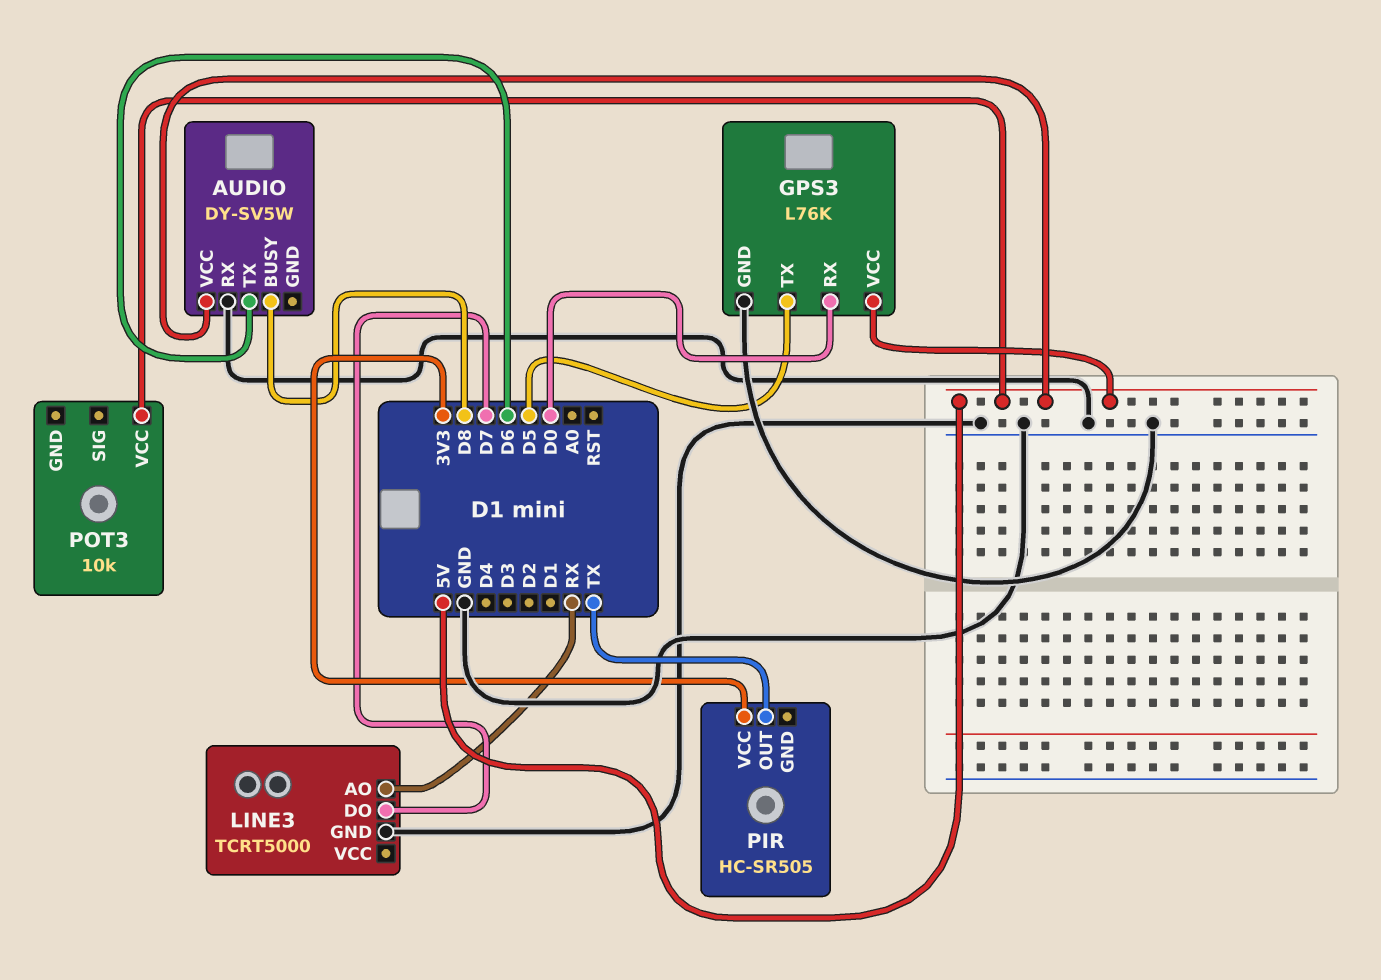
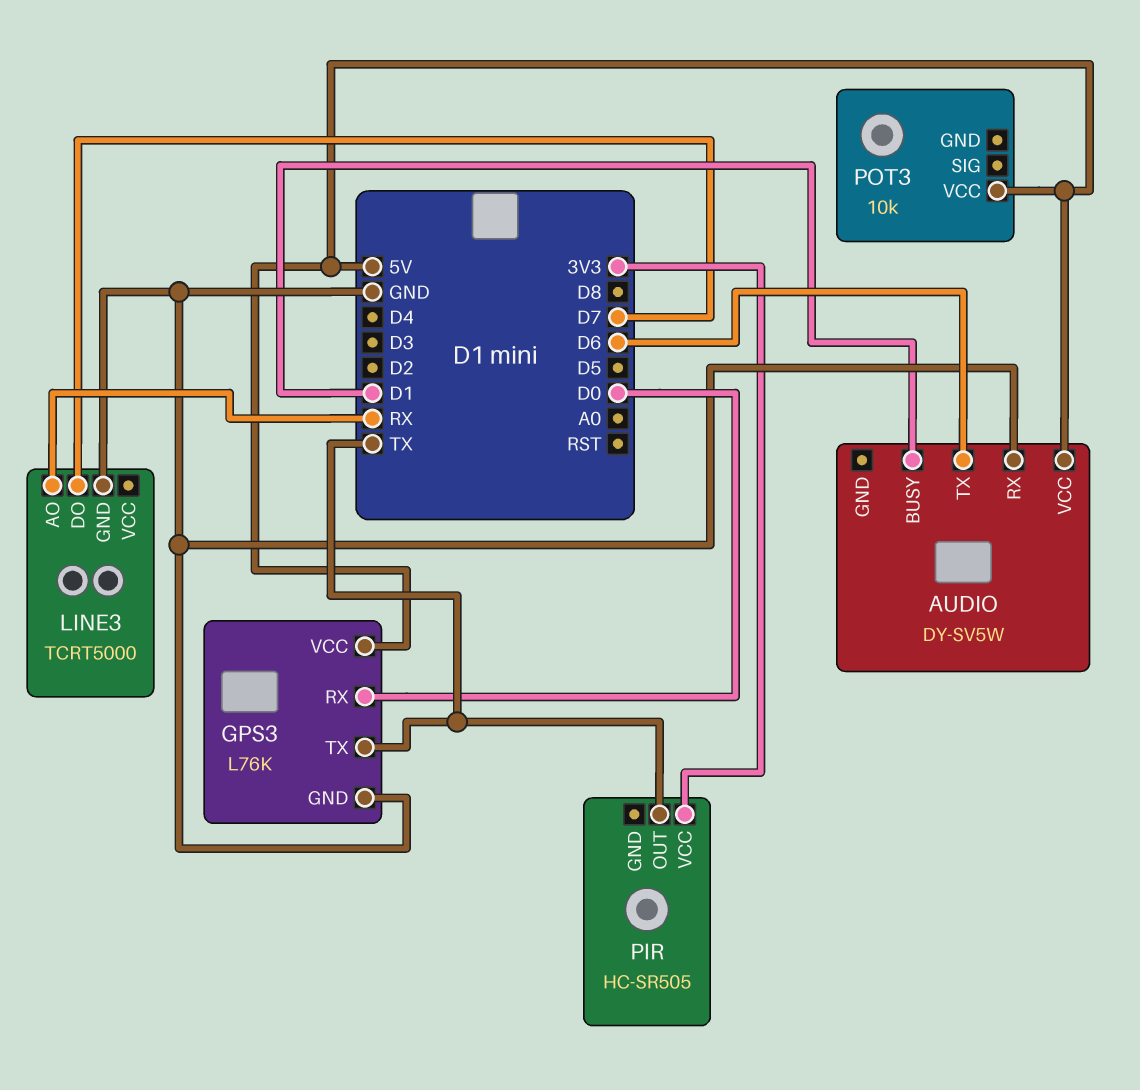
AUDIO pin BUSY: D8 -> D1
GPS3 pin TX: D5 -> TX

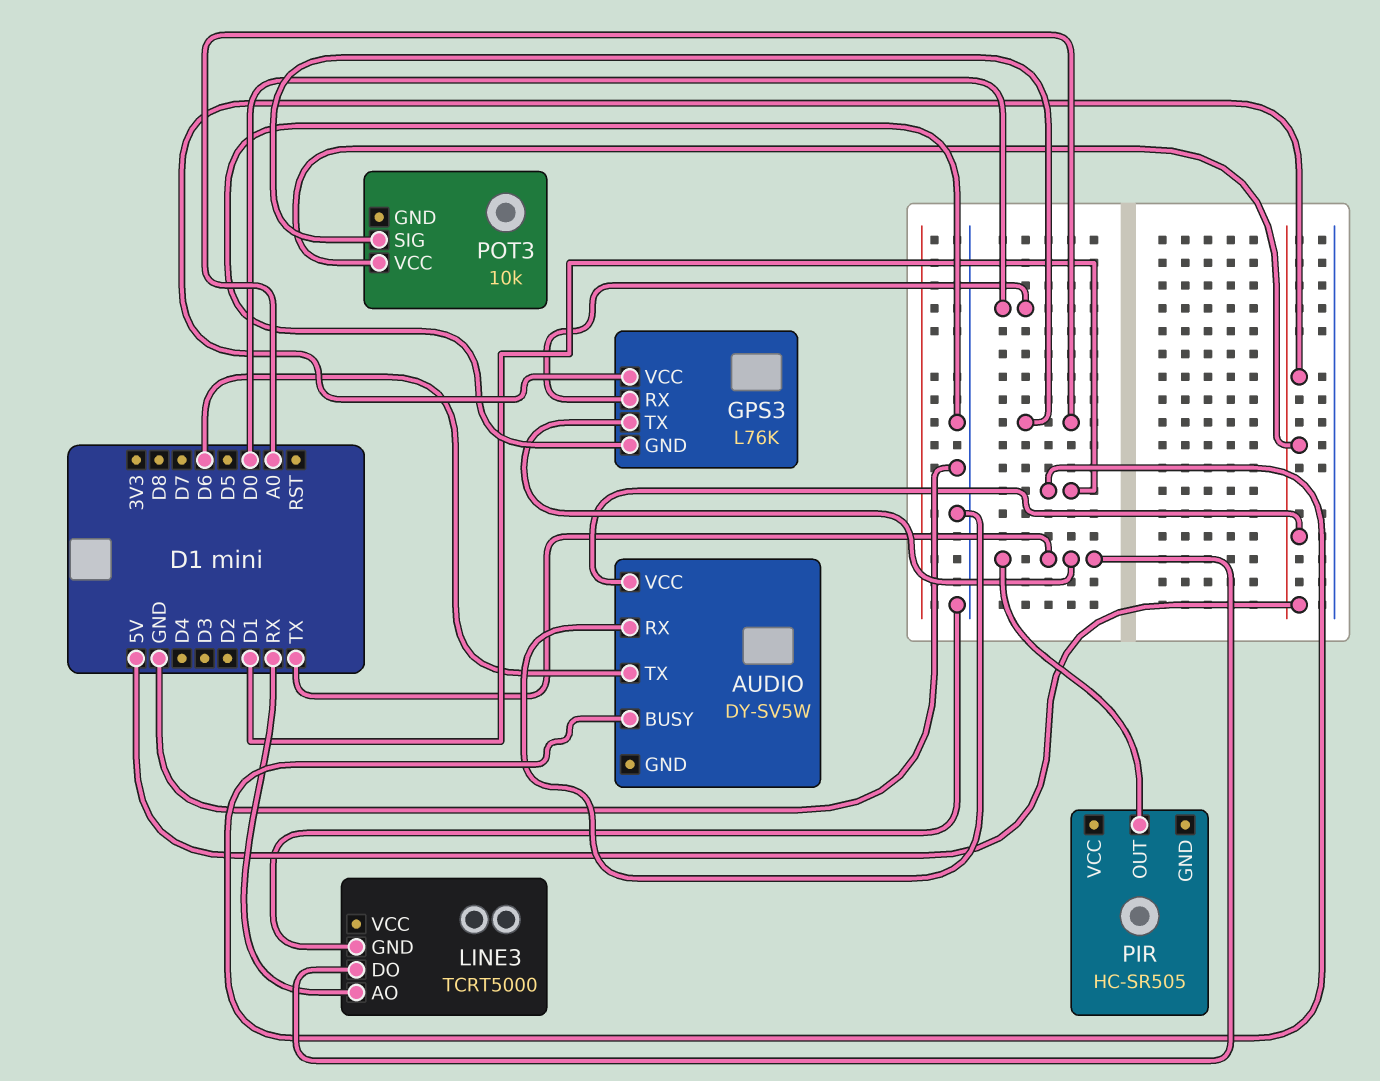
LINE3 pin DO: D7 -> TX
PIR pin VCC: 3V3 -> none
POT3 pin SIG: none -> A0

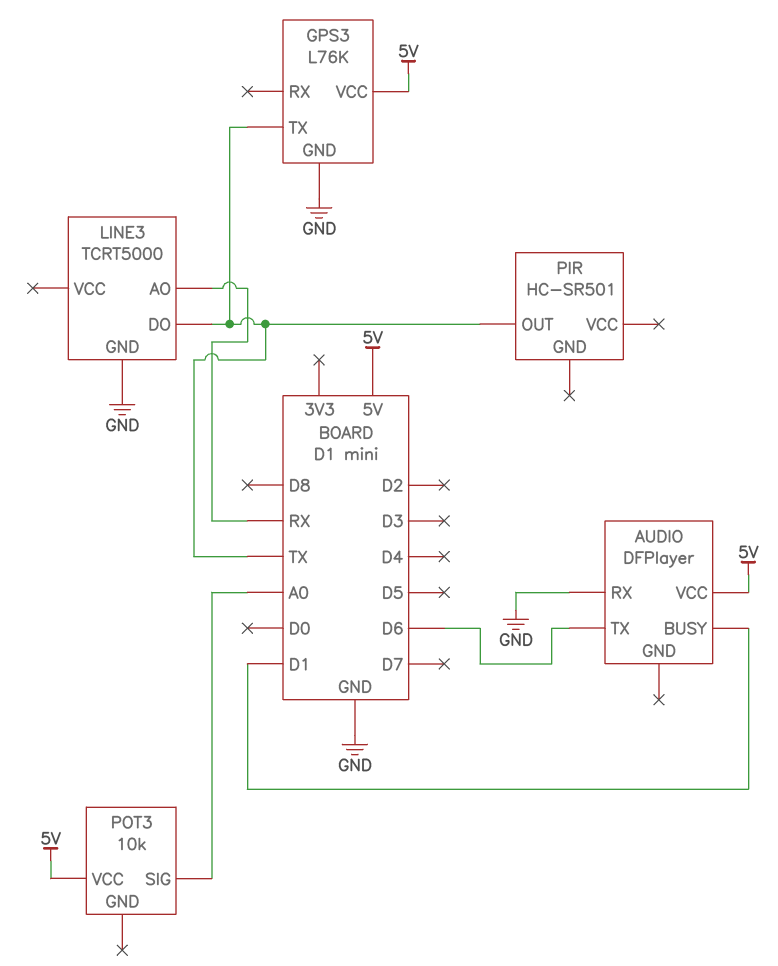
AUDIO: DY-SV5W -> DFPlayer
GPS3 pin RX: D0 -> none
PIR: HC-SR505 -> HC-SR501

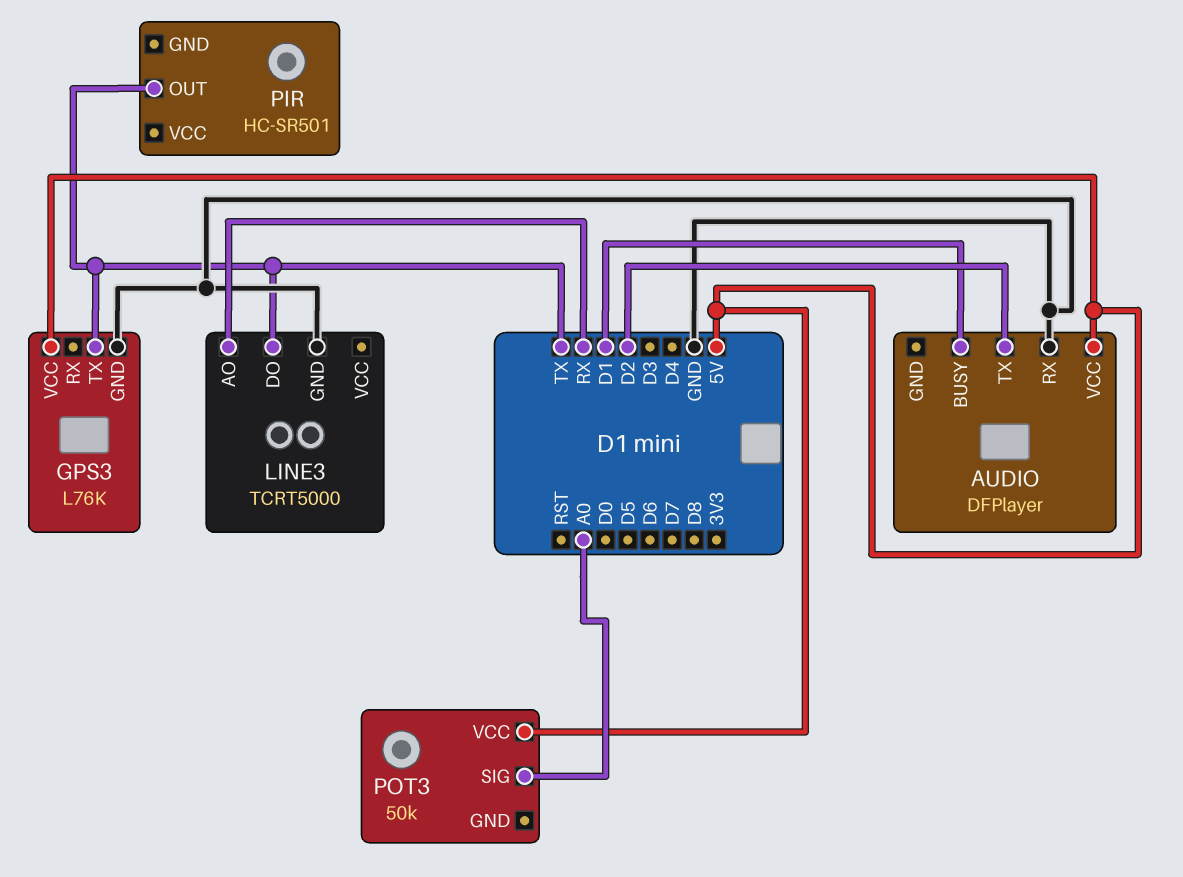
AUDIO pin TX: D6 -> D2
POT3: 10k -> 50k

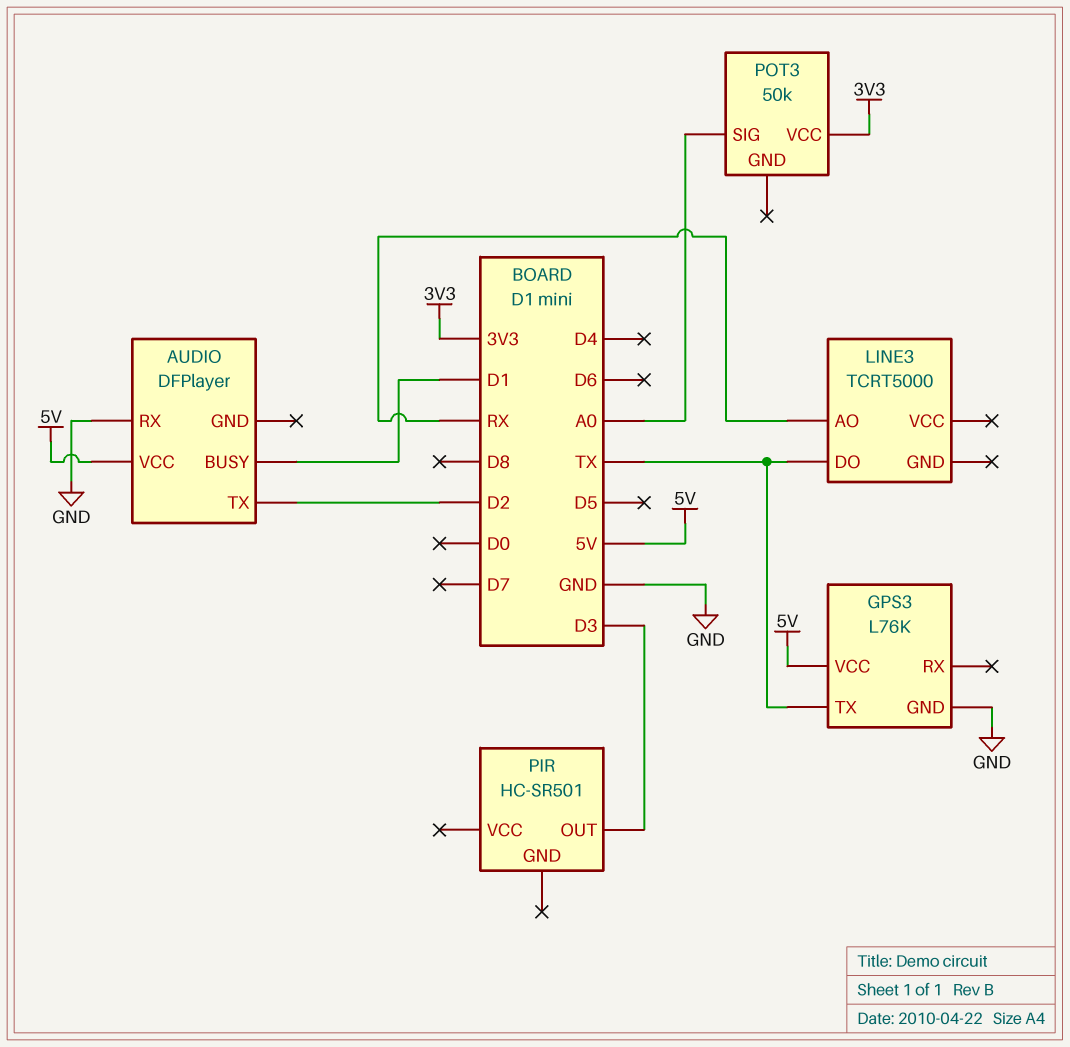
LINE3 pin GND: GND -> none
PIR pin OUT: TX -> D3
POT3 pin VCC: 5V -> 3V3

